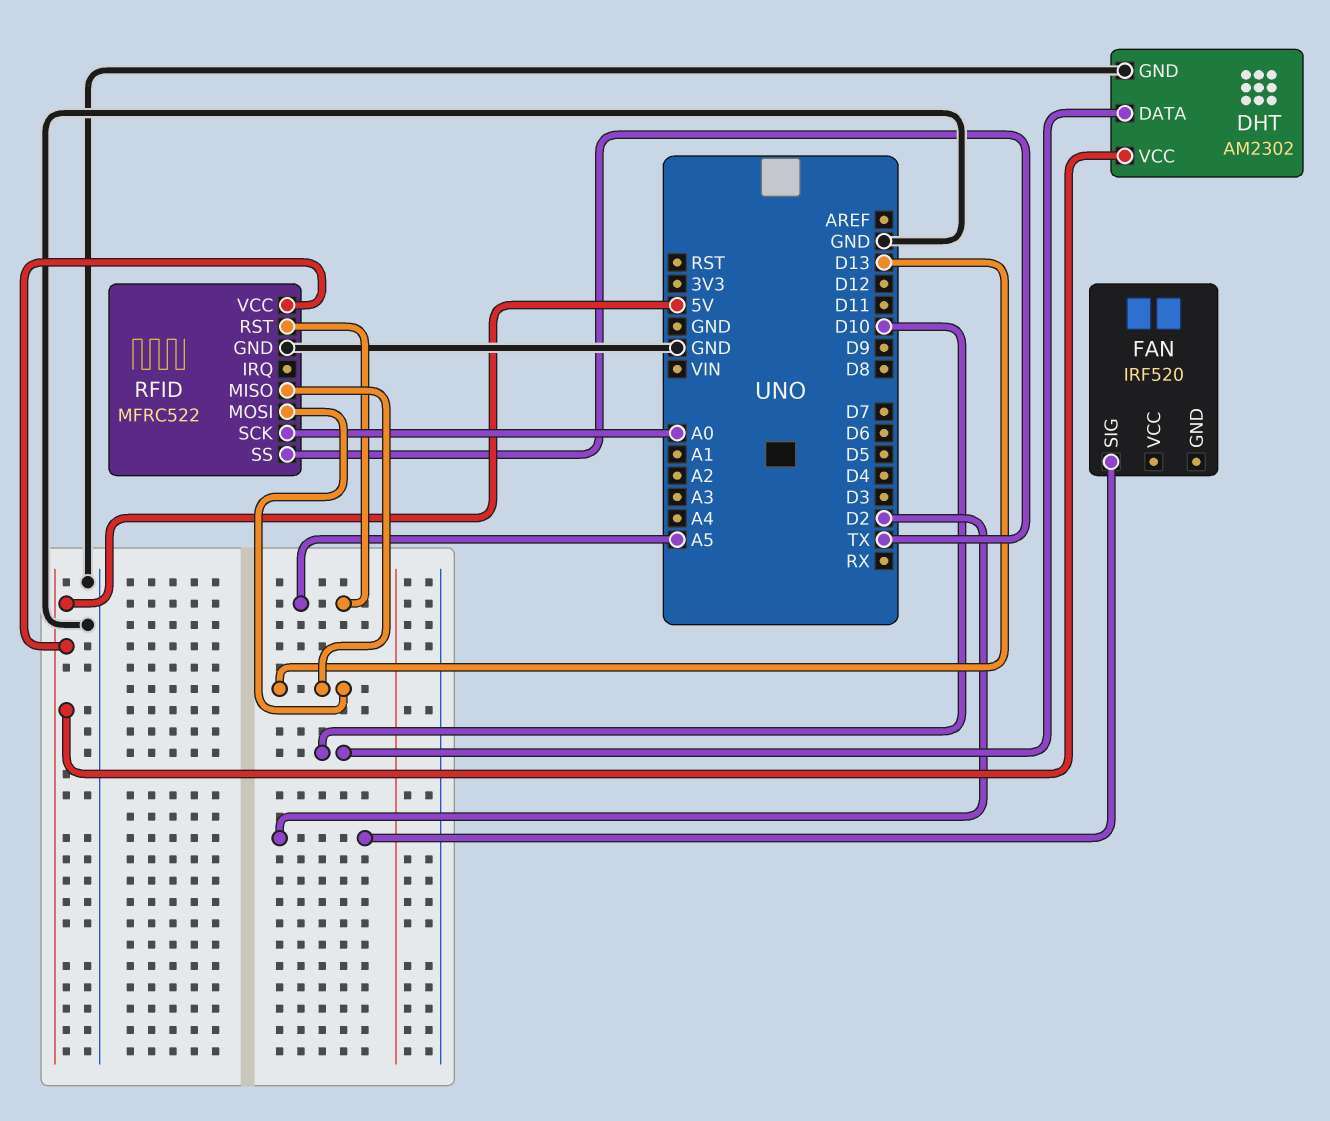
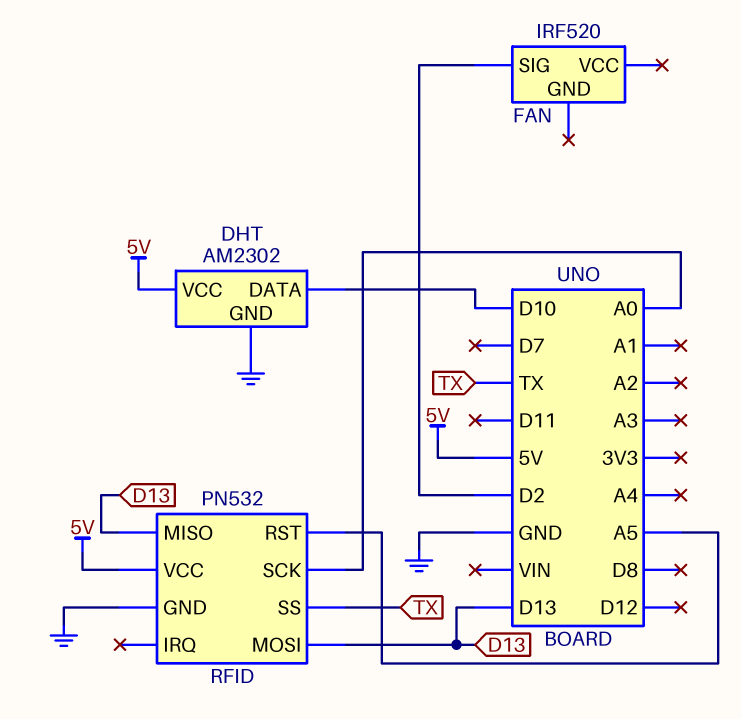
RFID: MFRC522 -> PN532

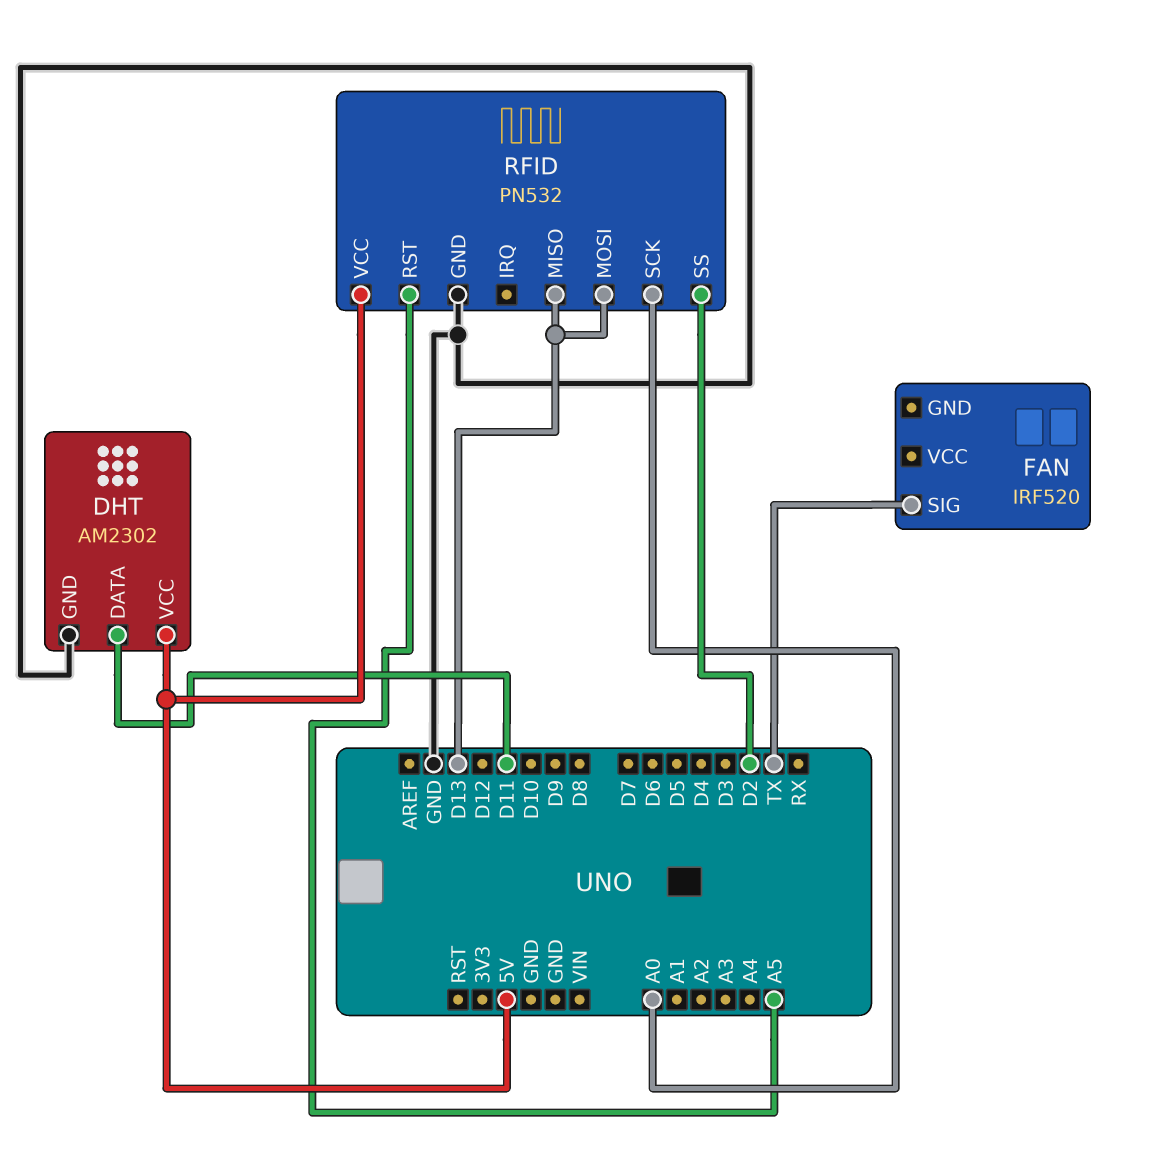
DHT pin DATA: D10 -> D11
FAN pin SIG: D2 -> TX
RFID pin SS: TX -> D2

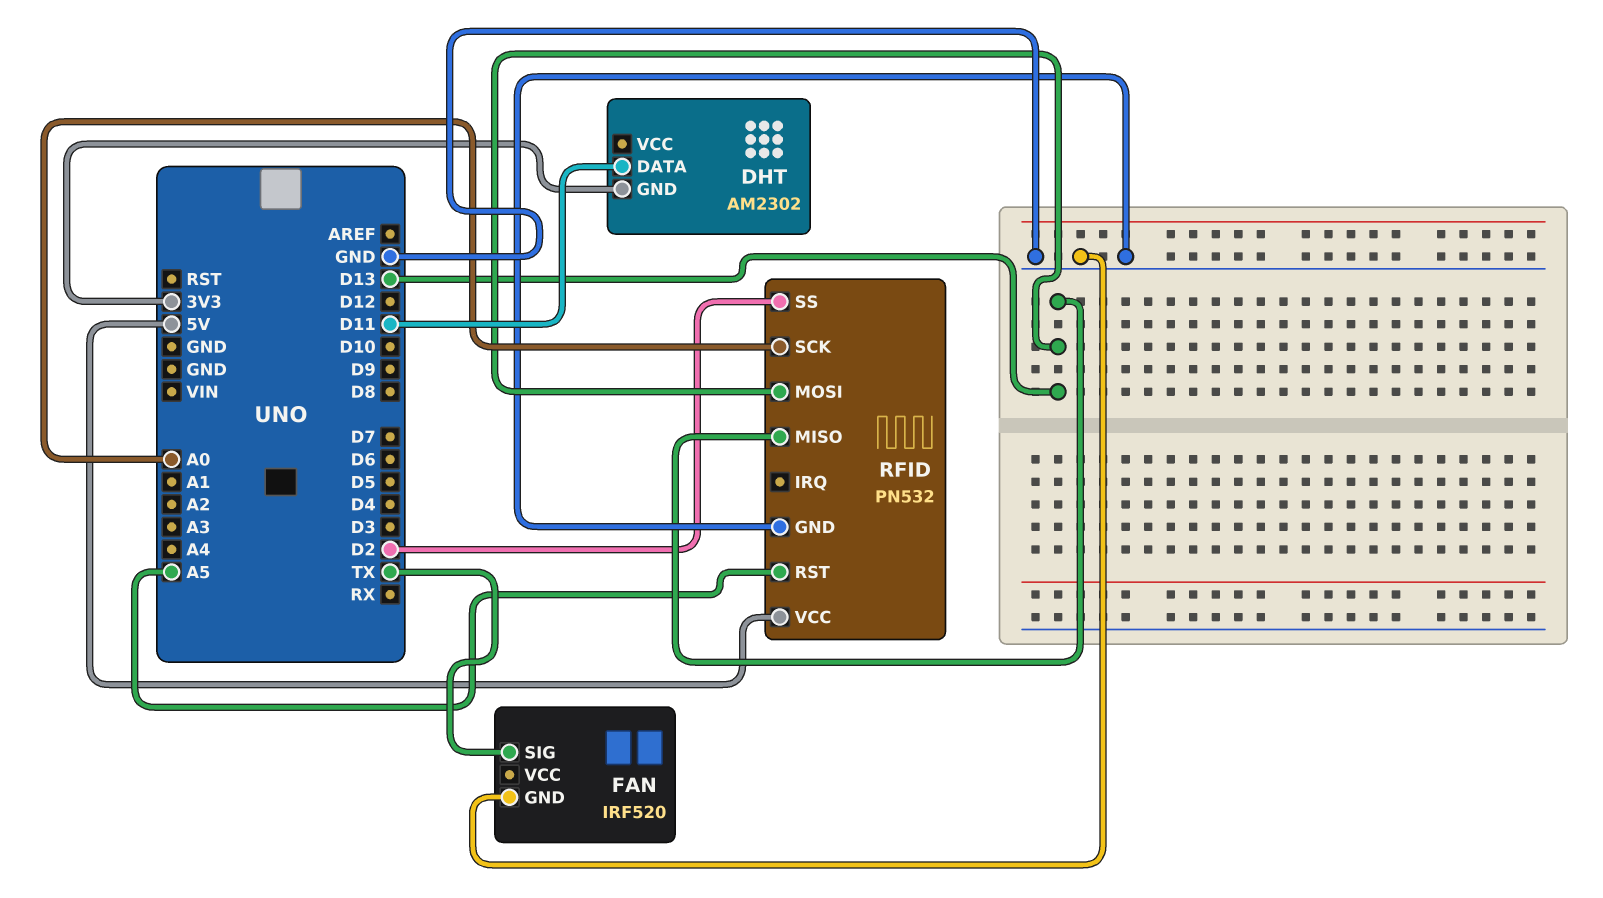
DHT pin GND: GND -> 3V3
DHT pin VCC: 5V -> none
FAN pin GND: none -> GND

